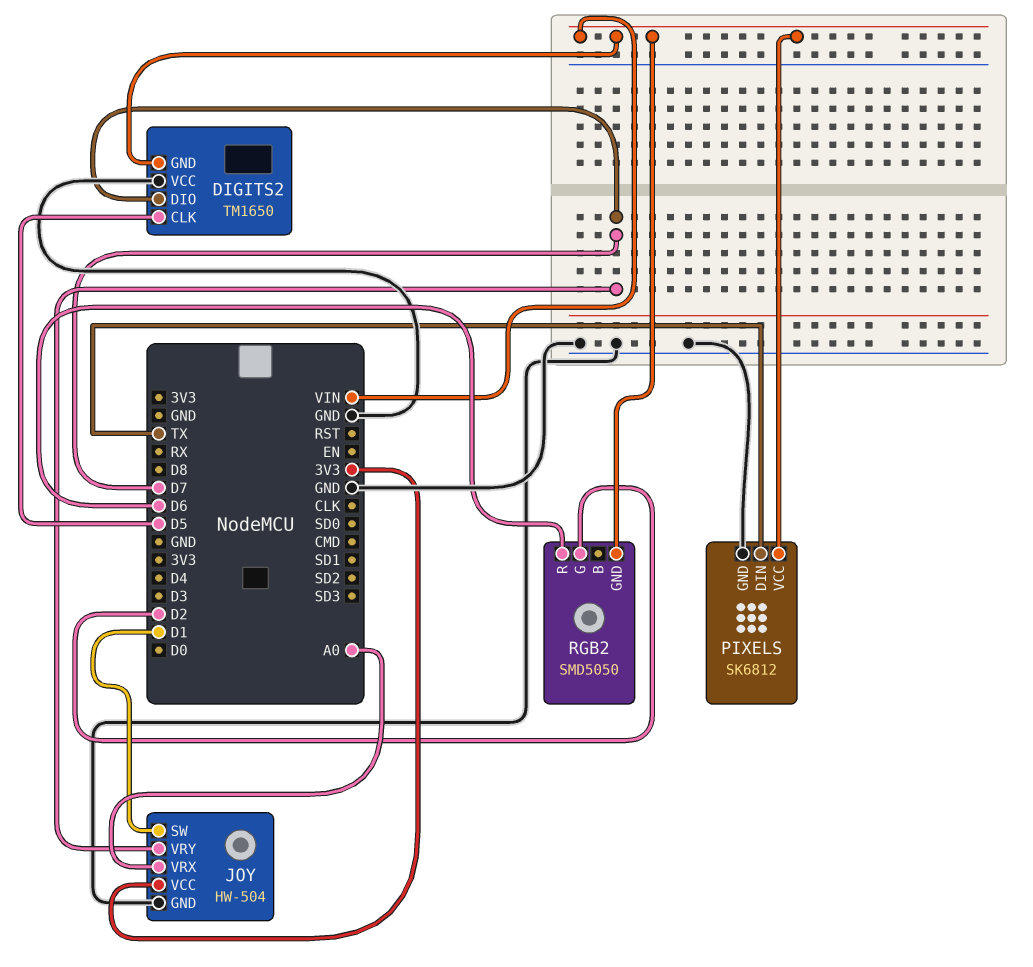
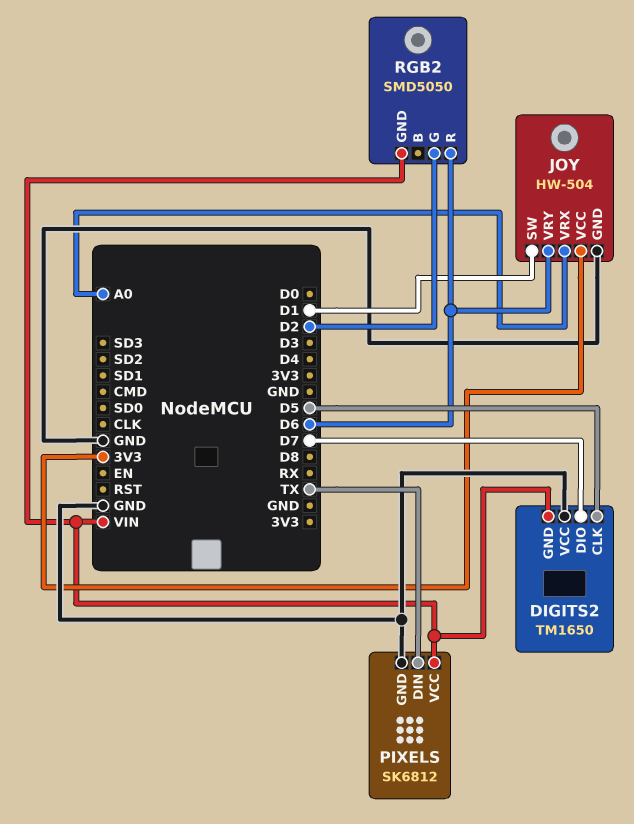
JOY pin VRY: D7 -> D6

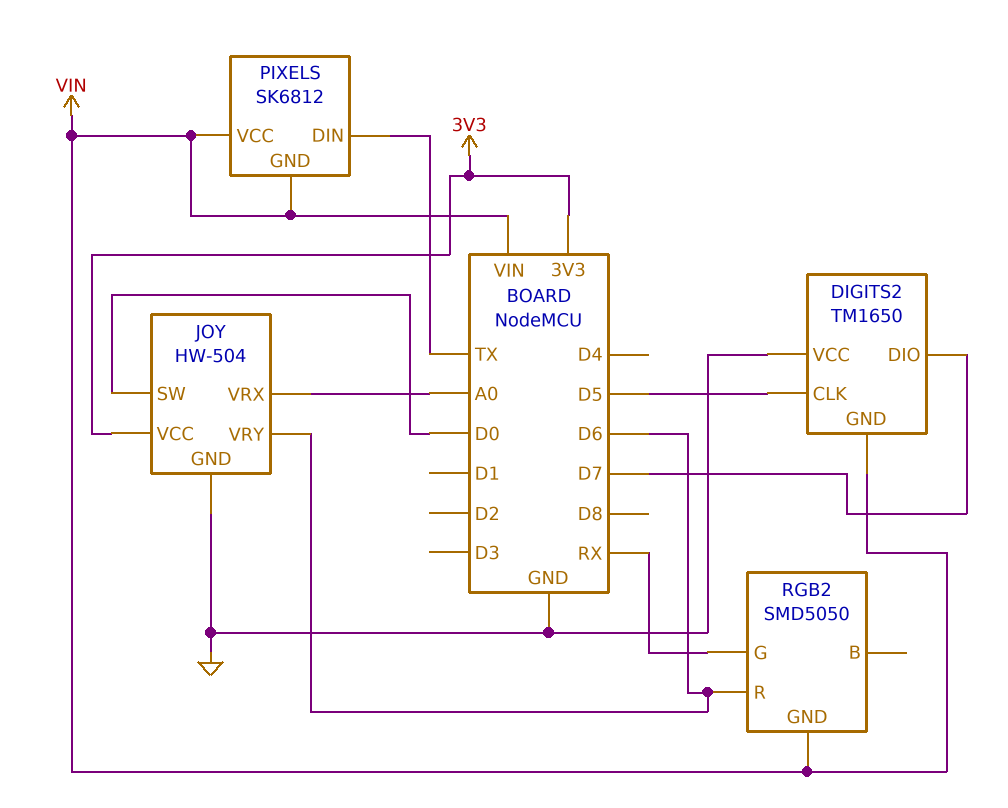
JOY pin SW: D1 -> D0
PIXELS pin GND: GND -> VIN
RGB2 pin G: D2 -> RX

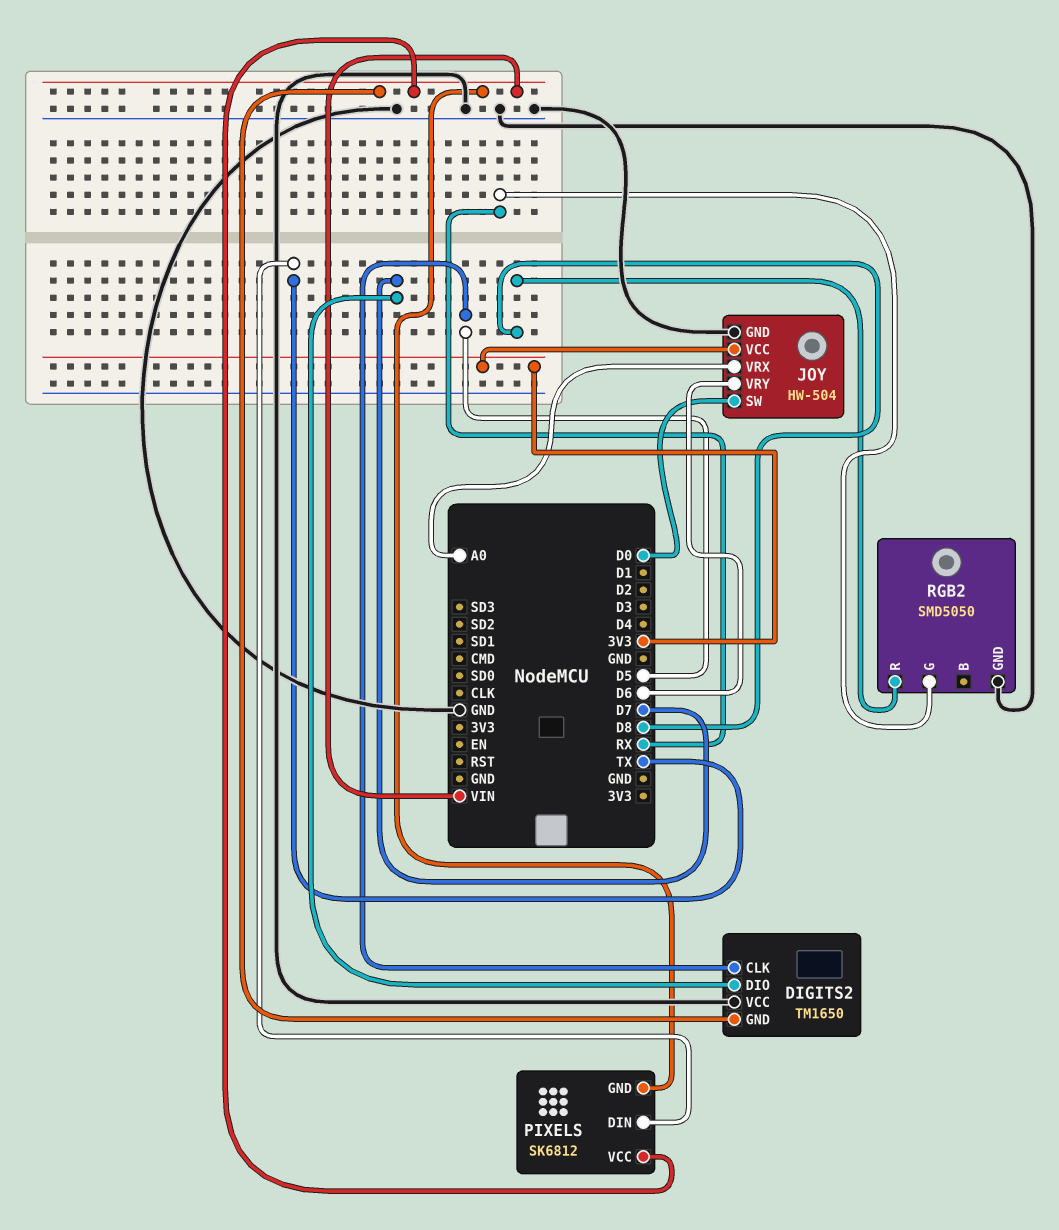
RGB2 pin GND: VIN -> GND
RGB2 pin R: D6 -> D8

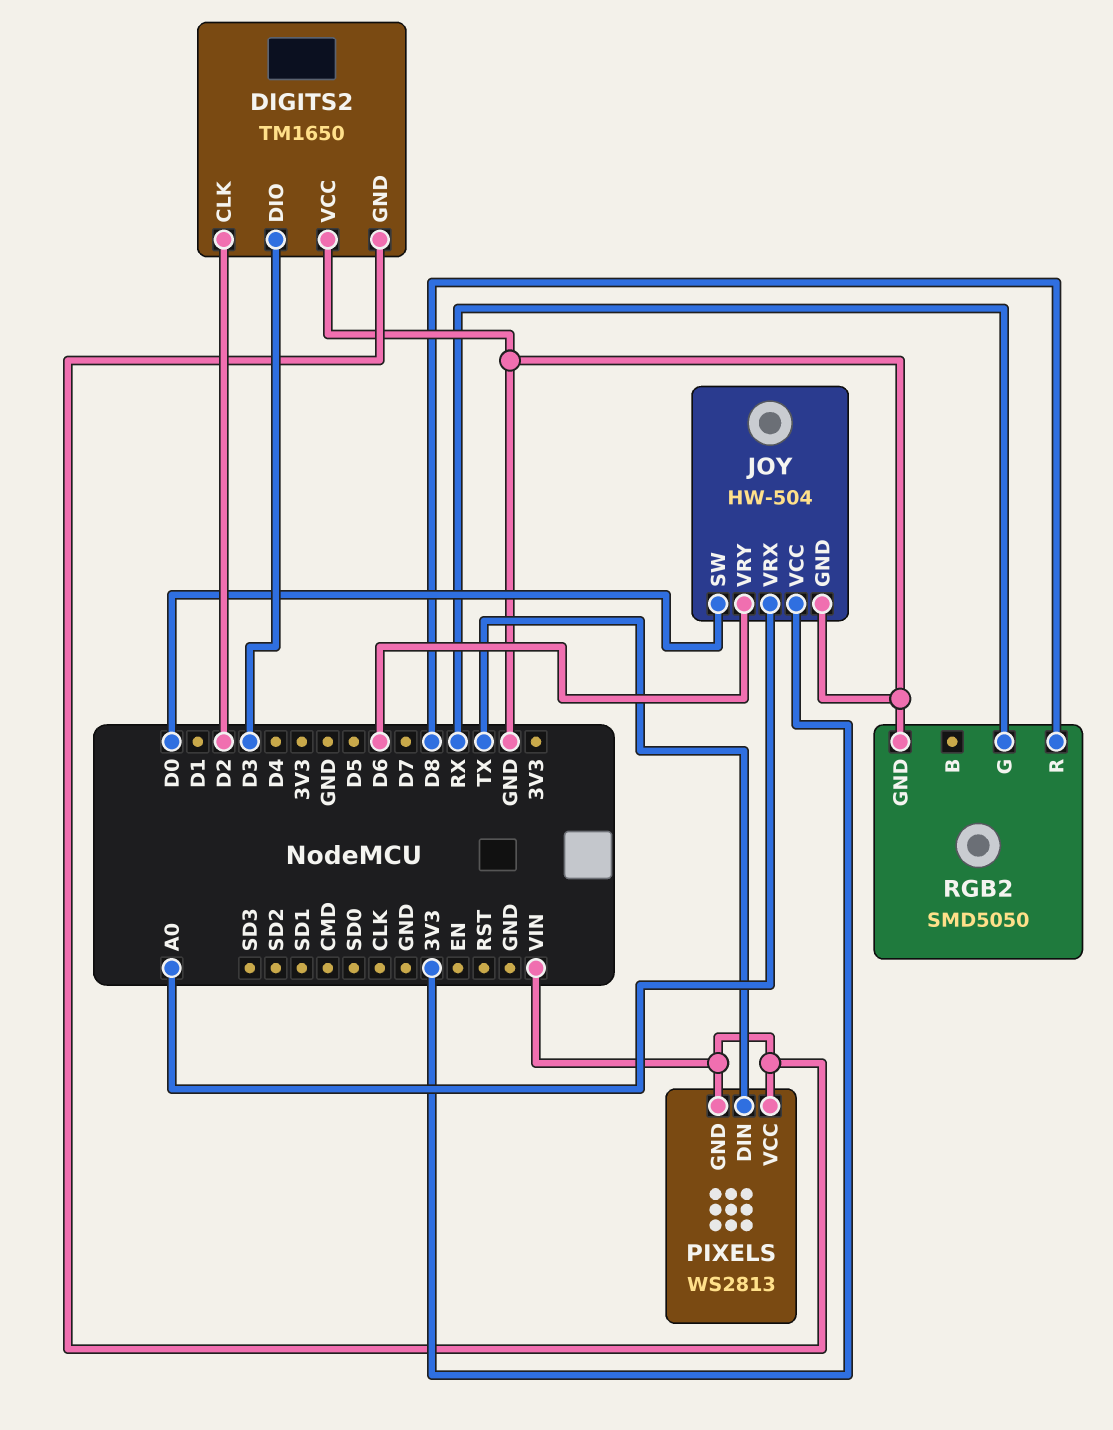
DIGITS2 pin CLK: D5 -> D2
DIGITS2 pin DIO: D7 -> D3
PIXELS: SK6812 -> WS2813

